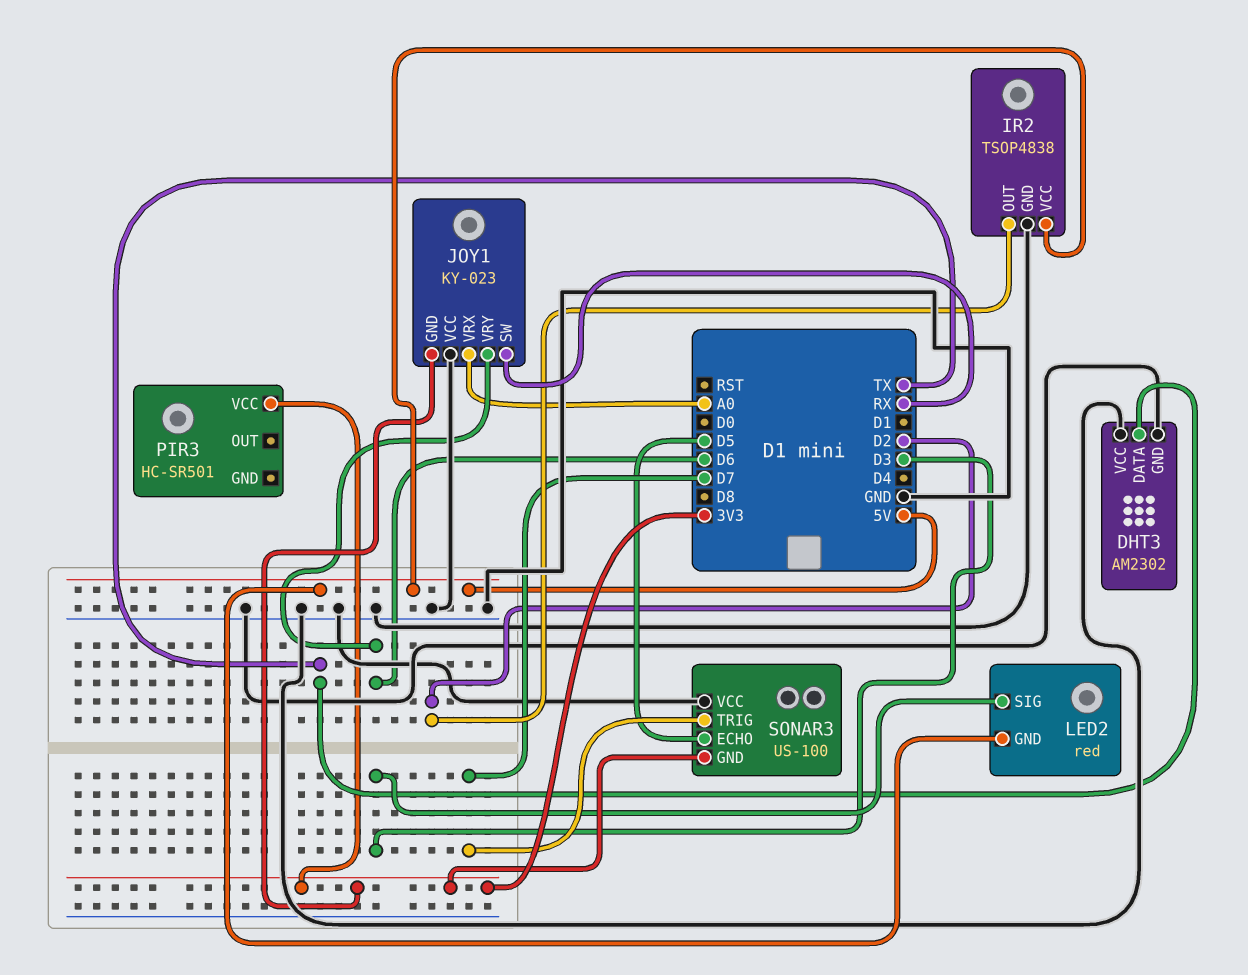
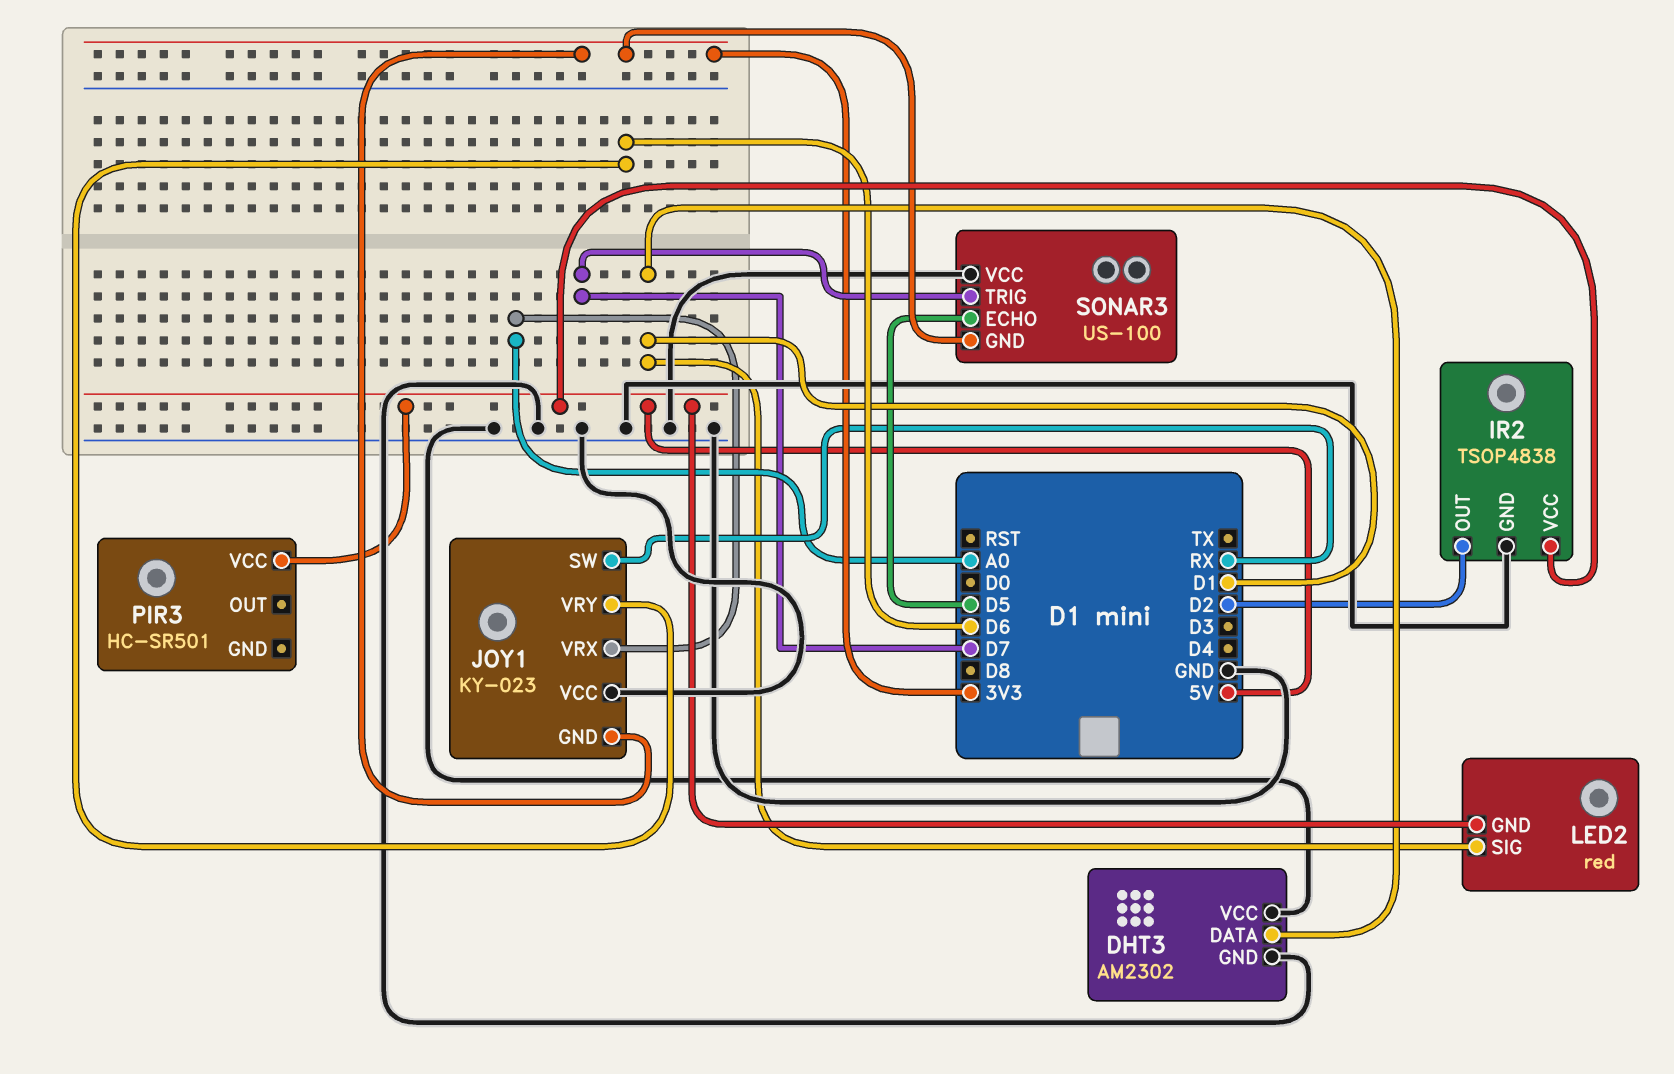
DHT3 pin DATA: TX -> D1
LED2 pin SIG: D3 -> D1
PIR3 pin VCC: 3V3 -> 5V

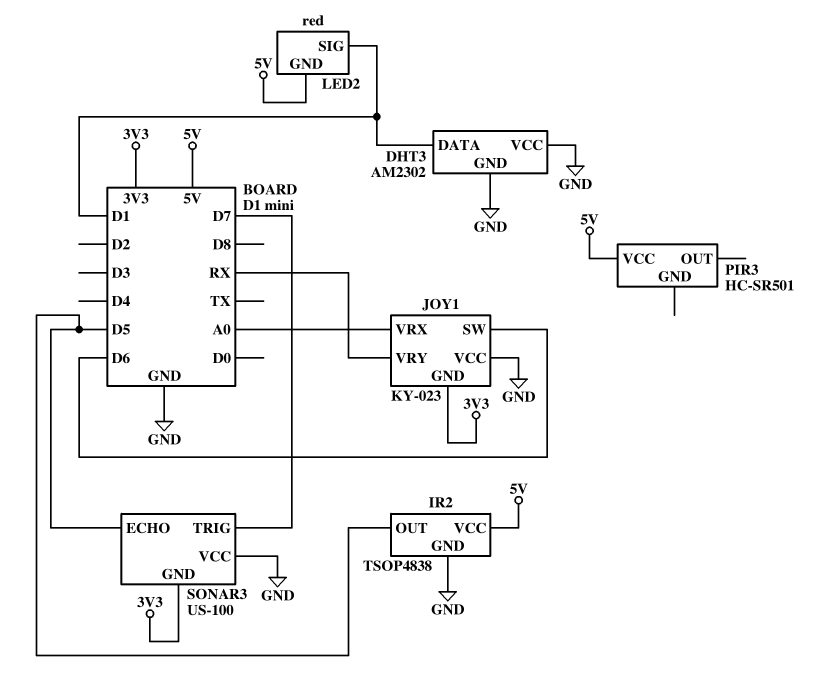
IR2 pin OUT: D2 -> D5
JOY1 pin SW: RX -> D6
JOY1 pin VRY: D6 -> RX

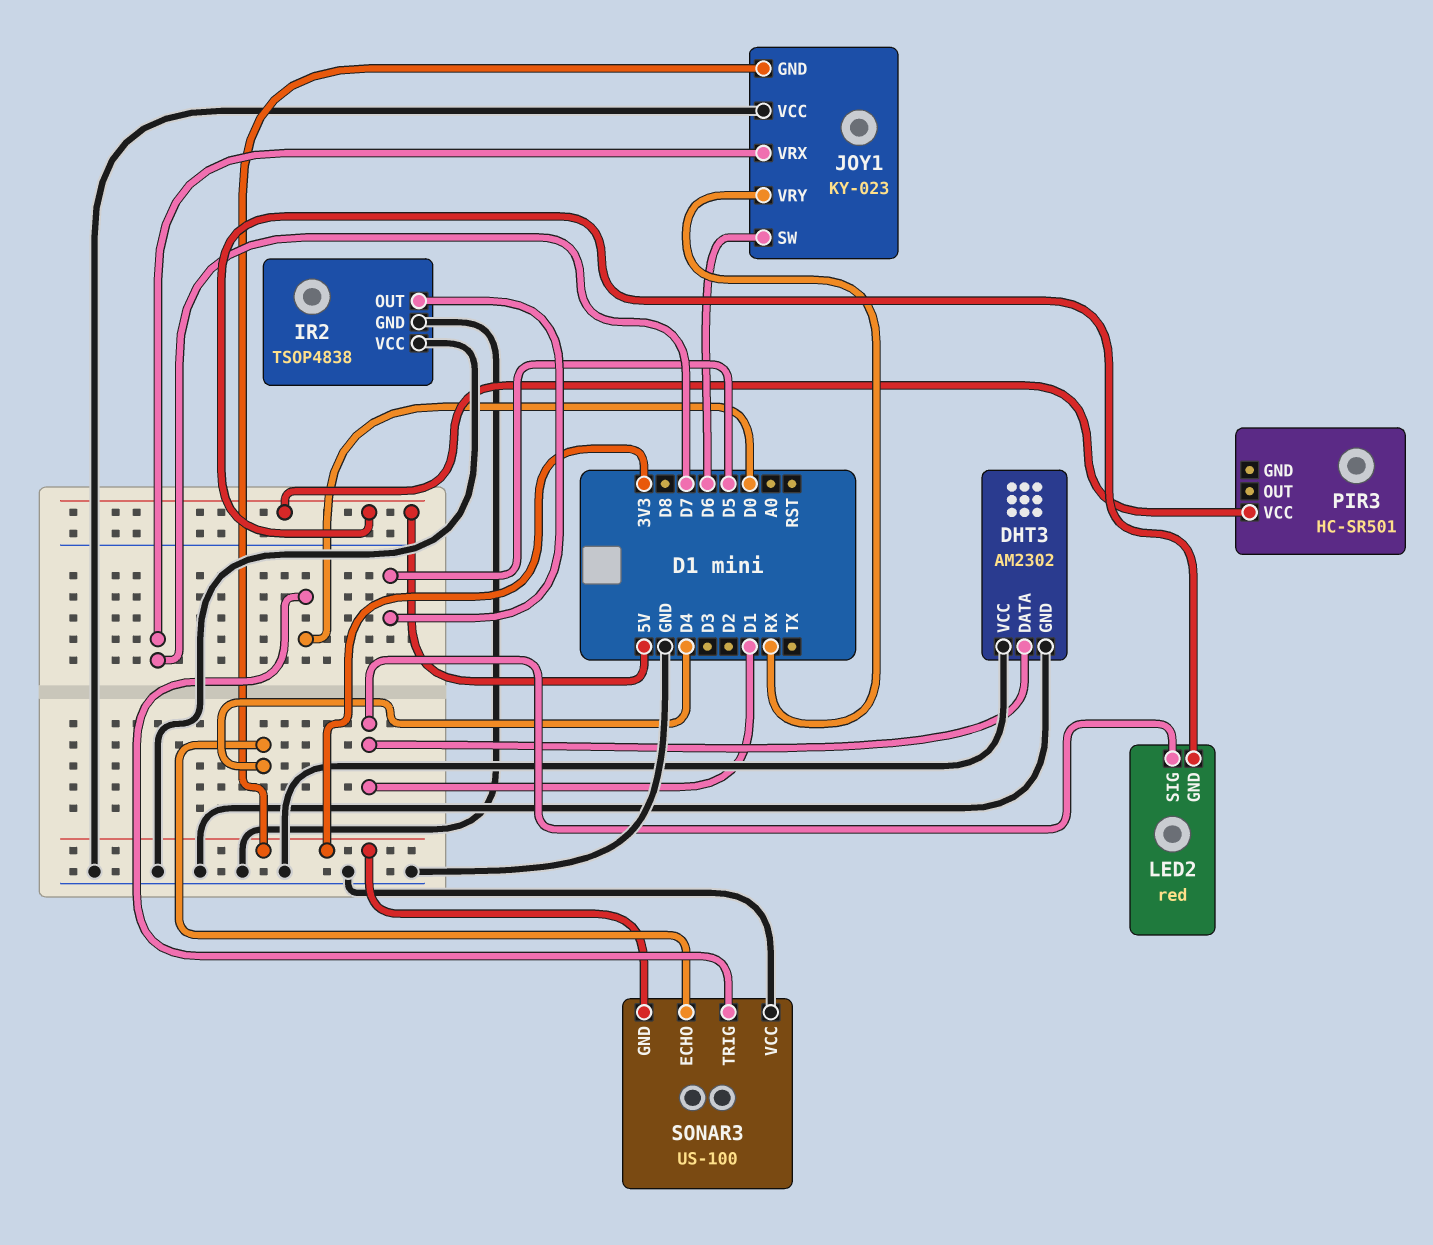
IR2 pin VCC: 5V -> GND
JOY1 pin VRX: A0 -> D7
SONAR3 pin ECHO: D5 -> D4
SONAR3 pin TRIG: D7 -> D0

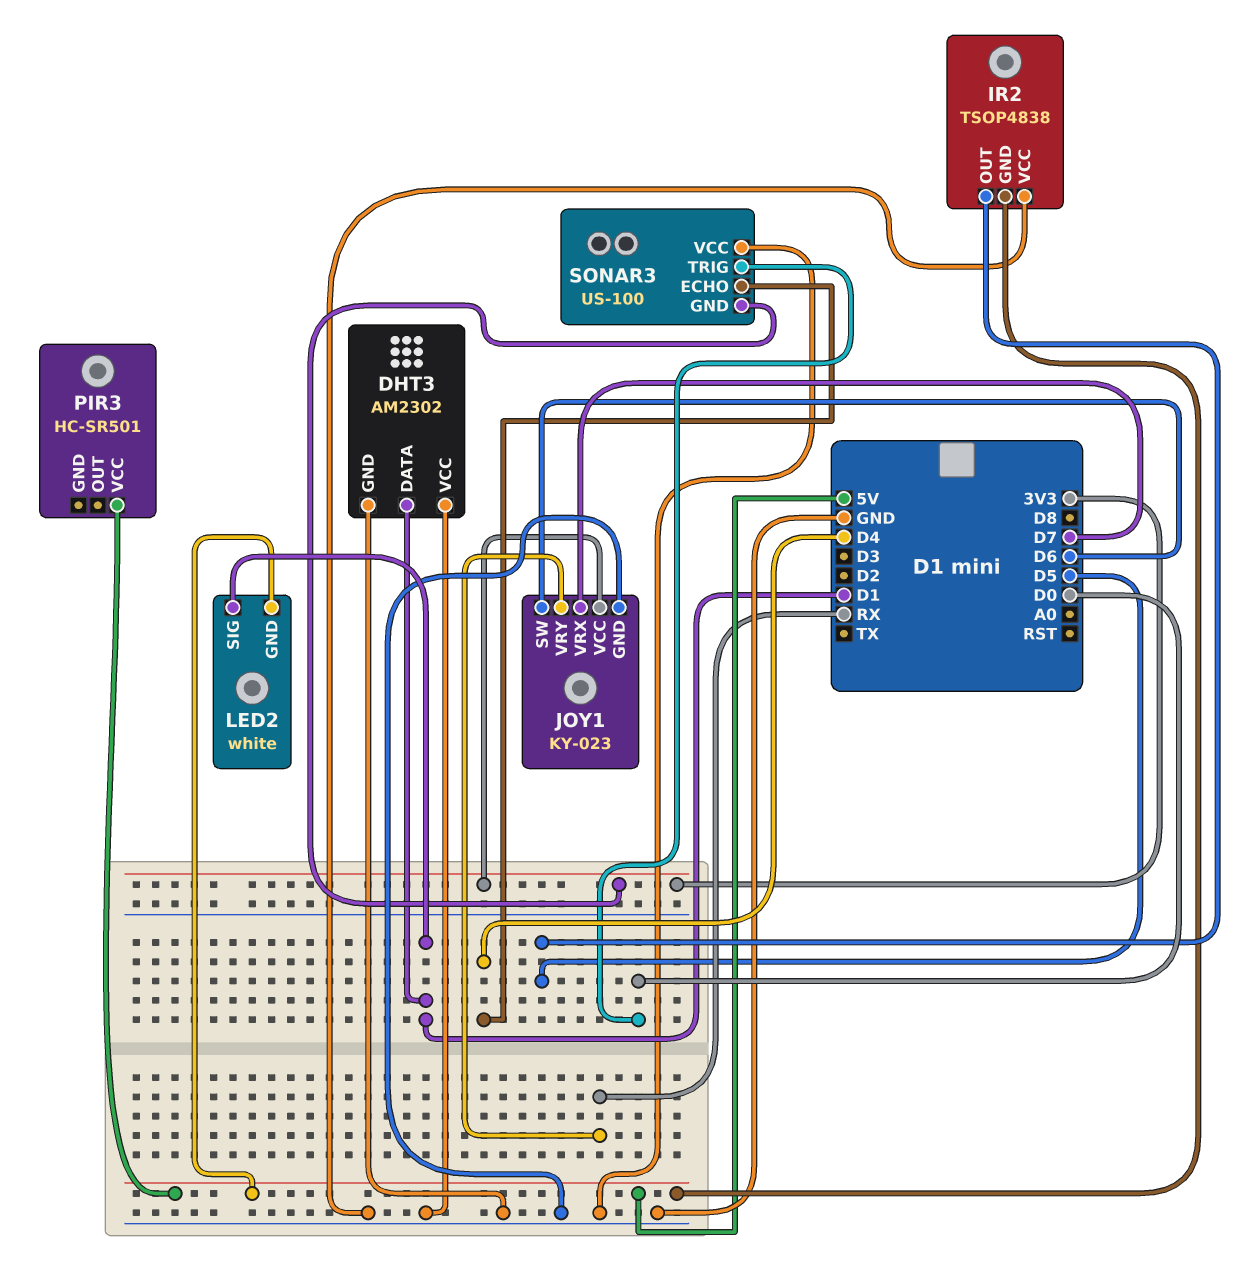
IR2 pin GND: GND -> 5V
JOY1 pin GND: 3V3 -> GND
JOY1 pin VCC: GND -> 3V3
LED2: red -> white

